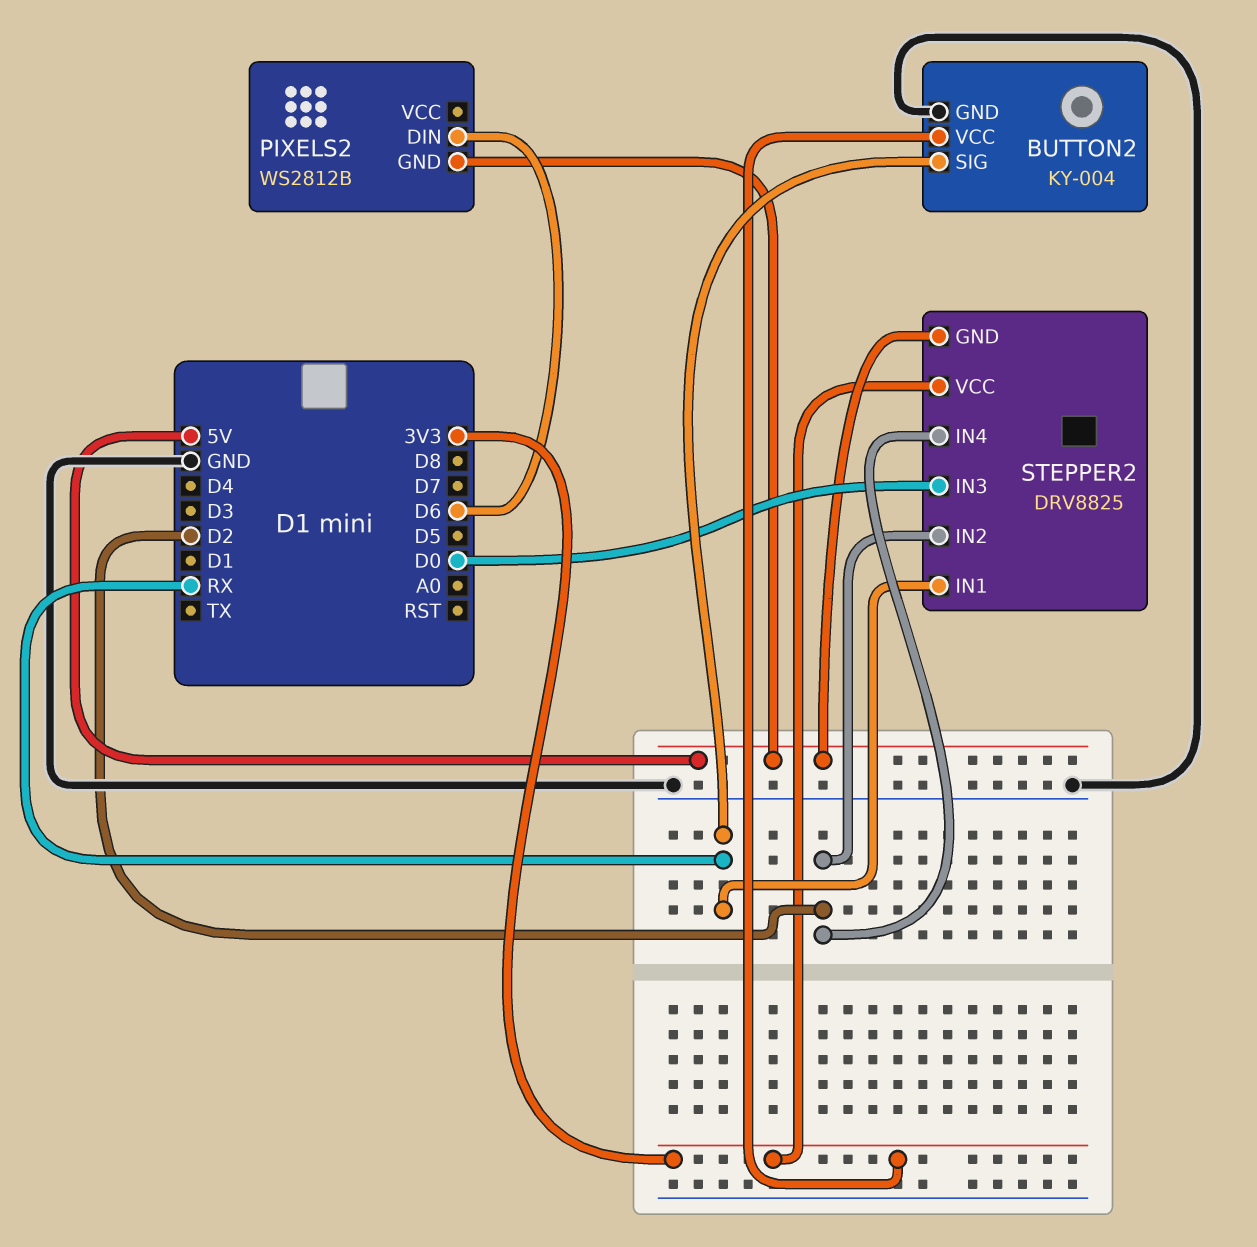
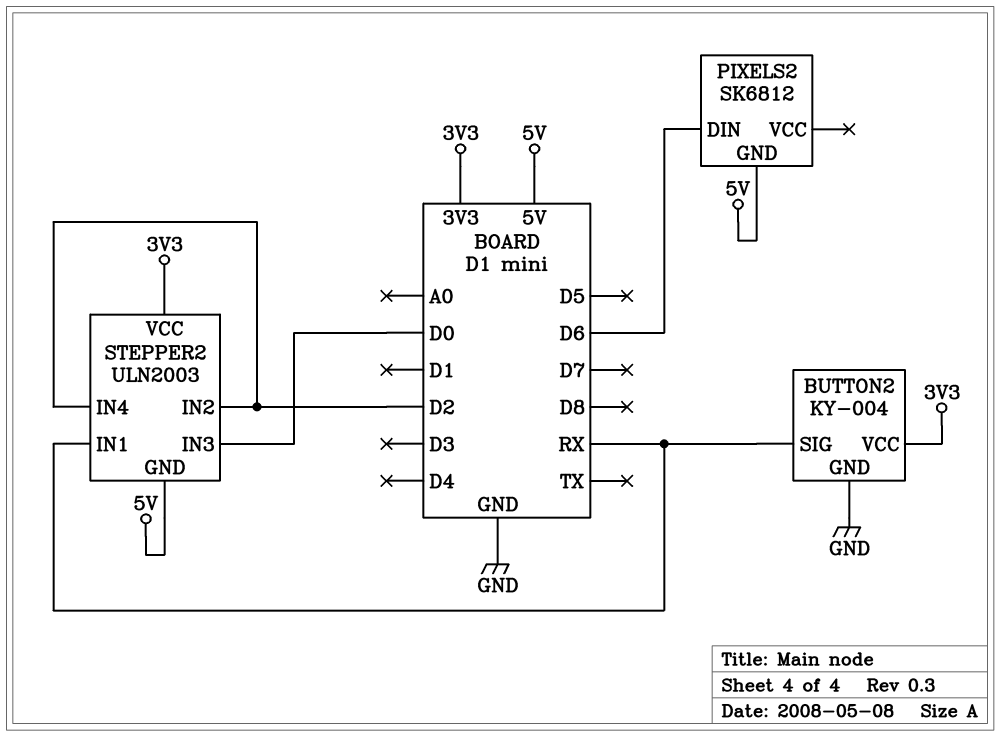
PIXELS2: WS2812B -> SK6812
STEPPER2: DRV8825 -> ULN2003

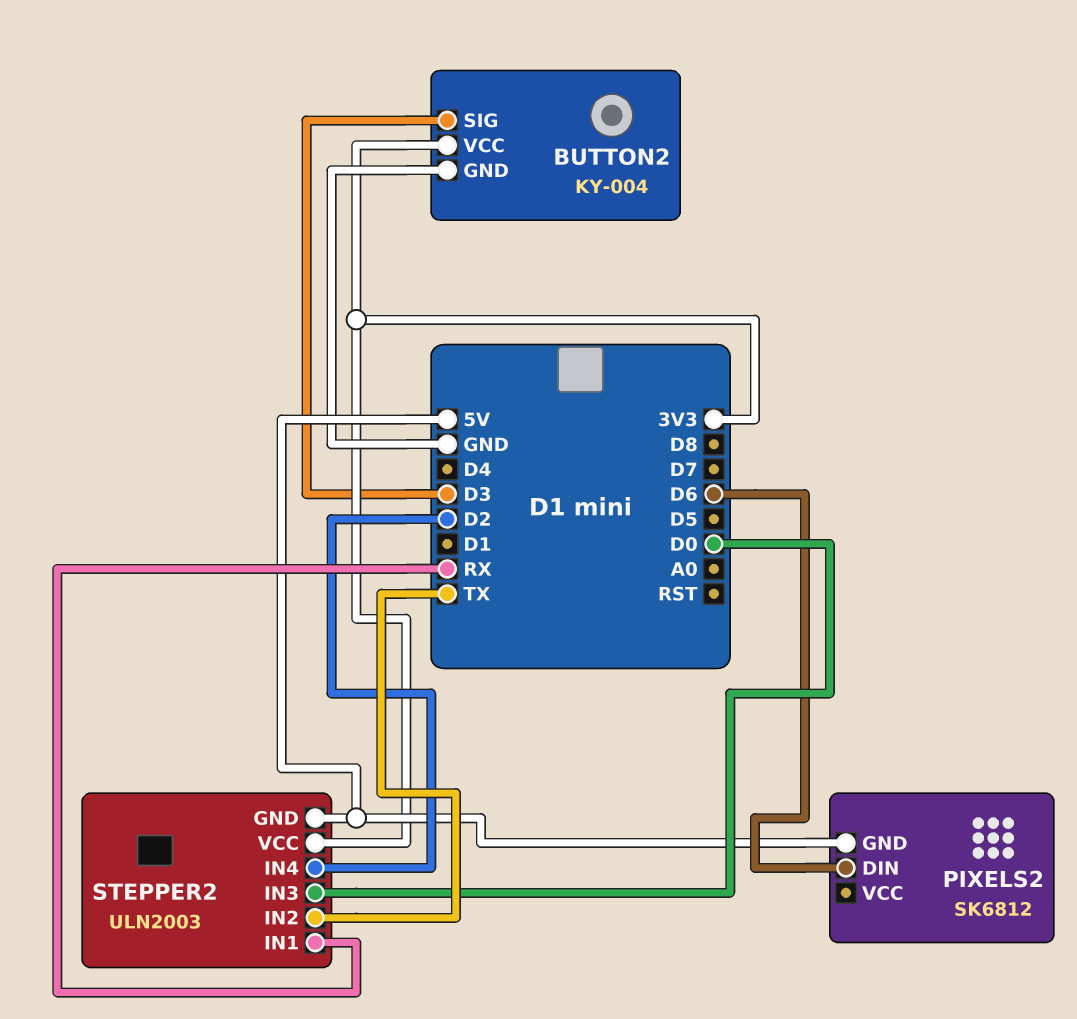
BUTTON2 pin SIG: RX -> D3
STEPPER2 pin IN2: D2 -> TX

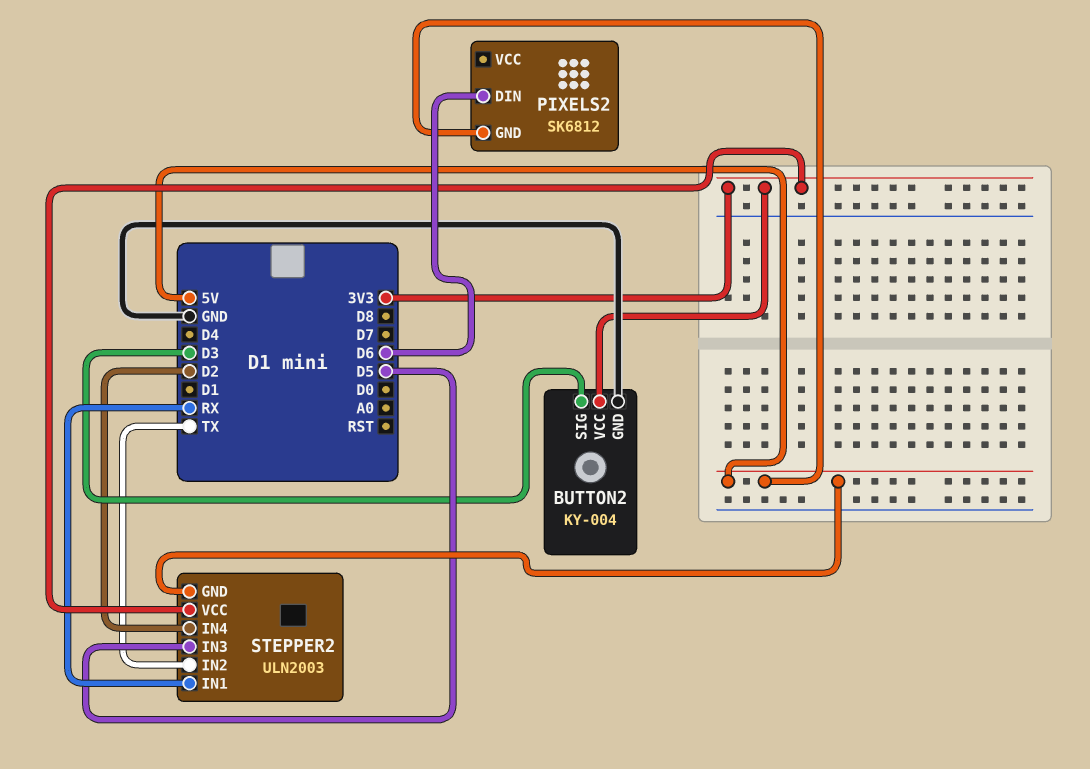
STEPPER2 pin IN3: D0 -> D5

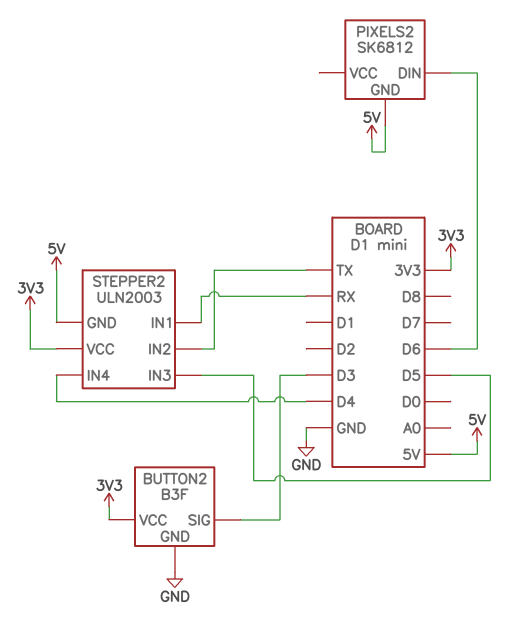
BUTTON2: KY-004 -> B3F
STEPPER2 pin IN4: D2 -> D4

